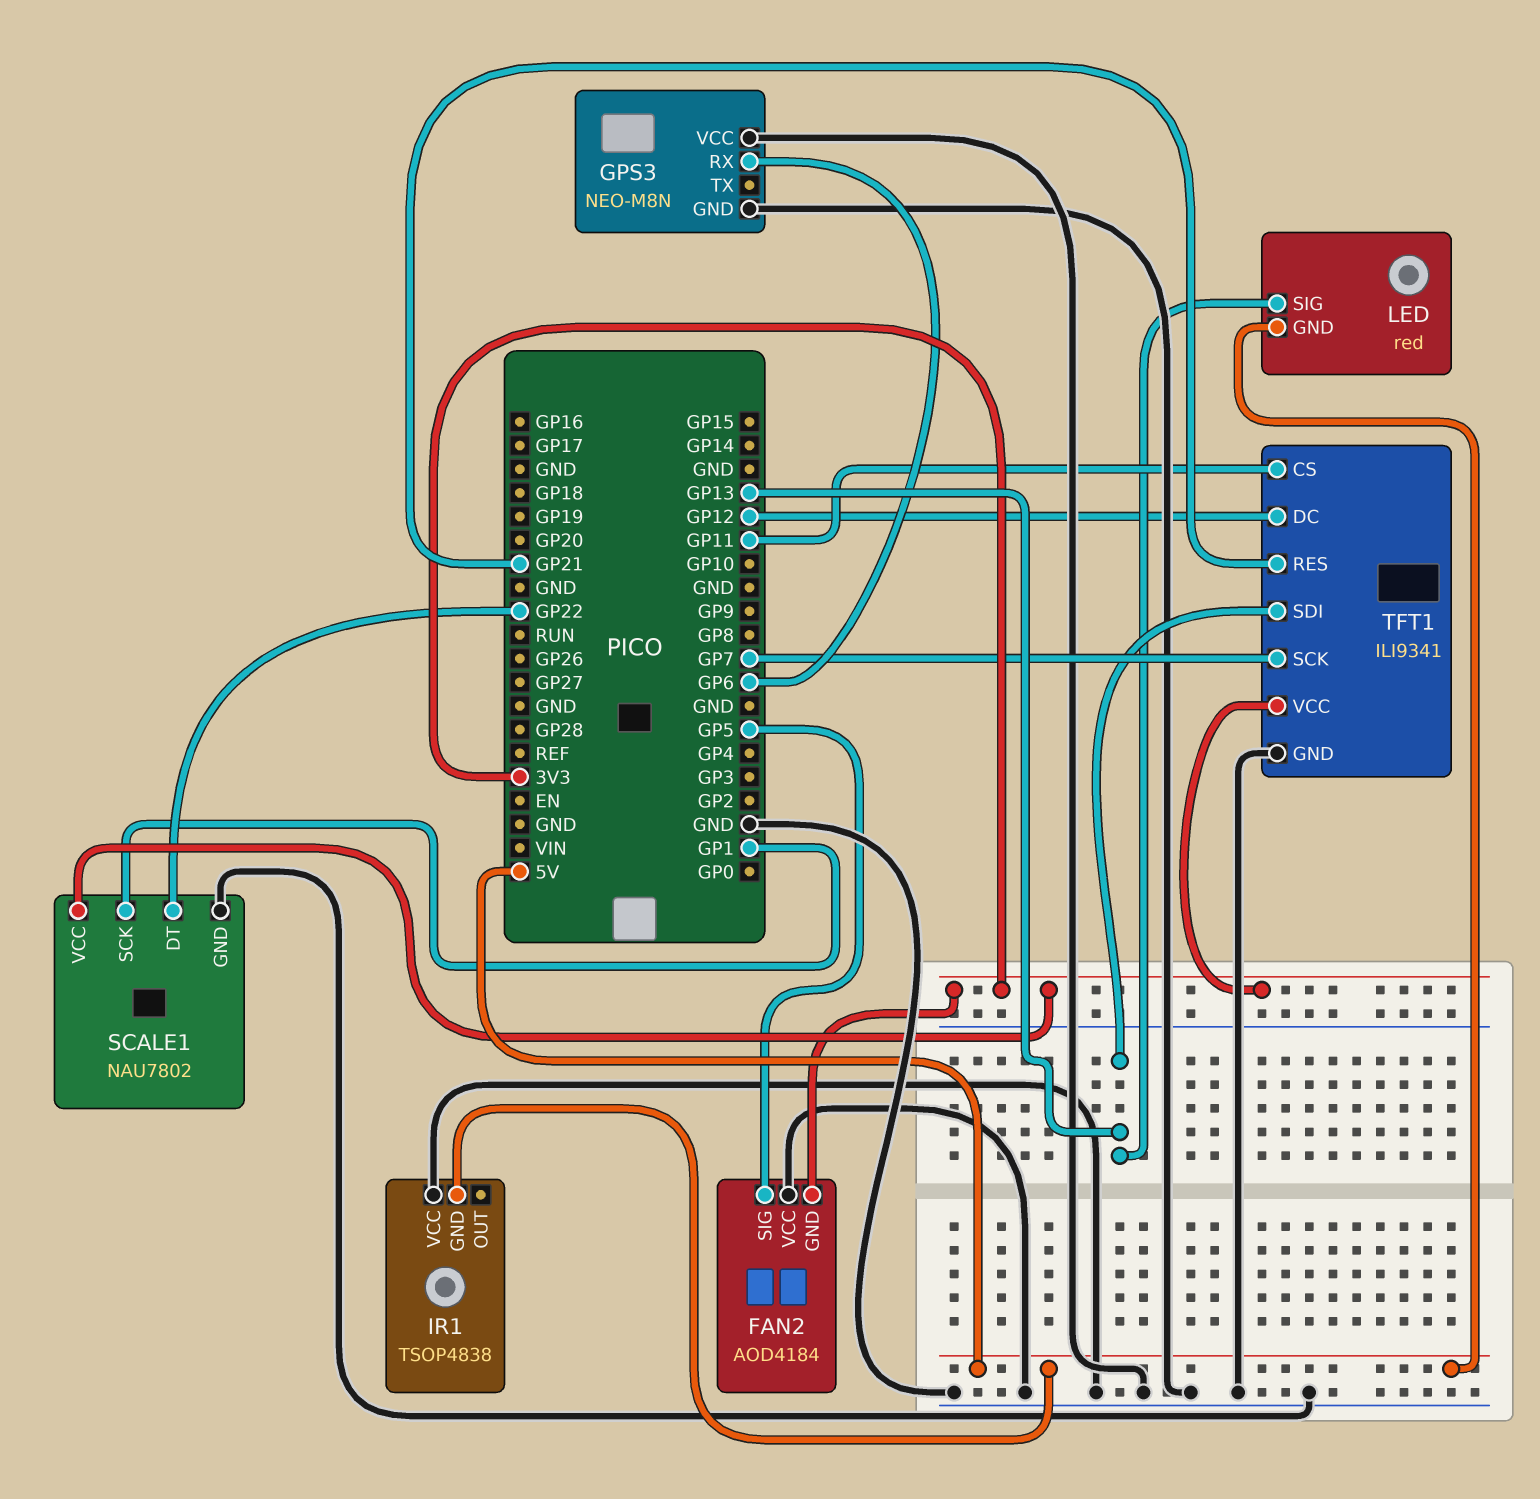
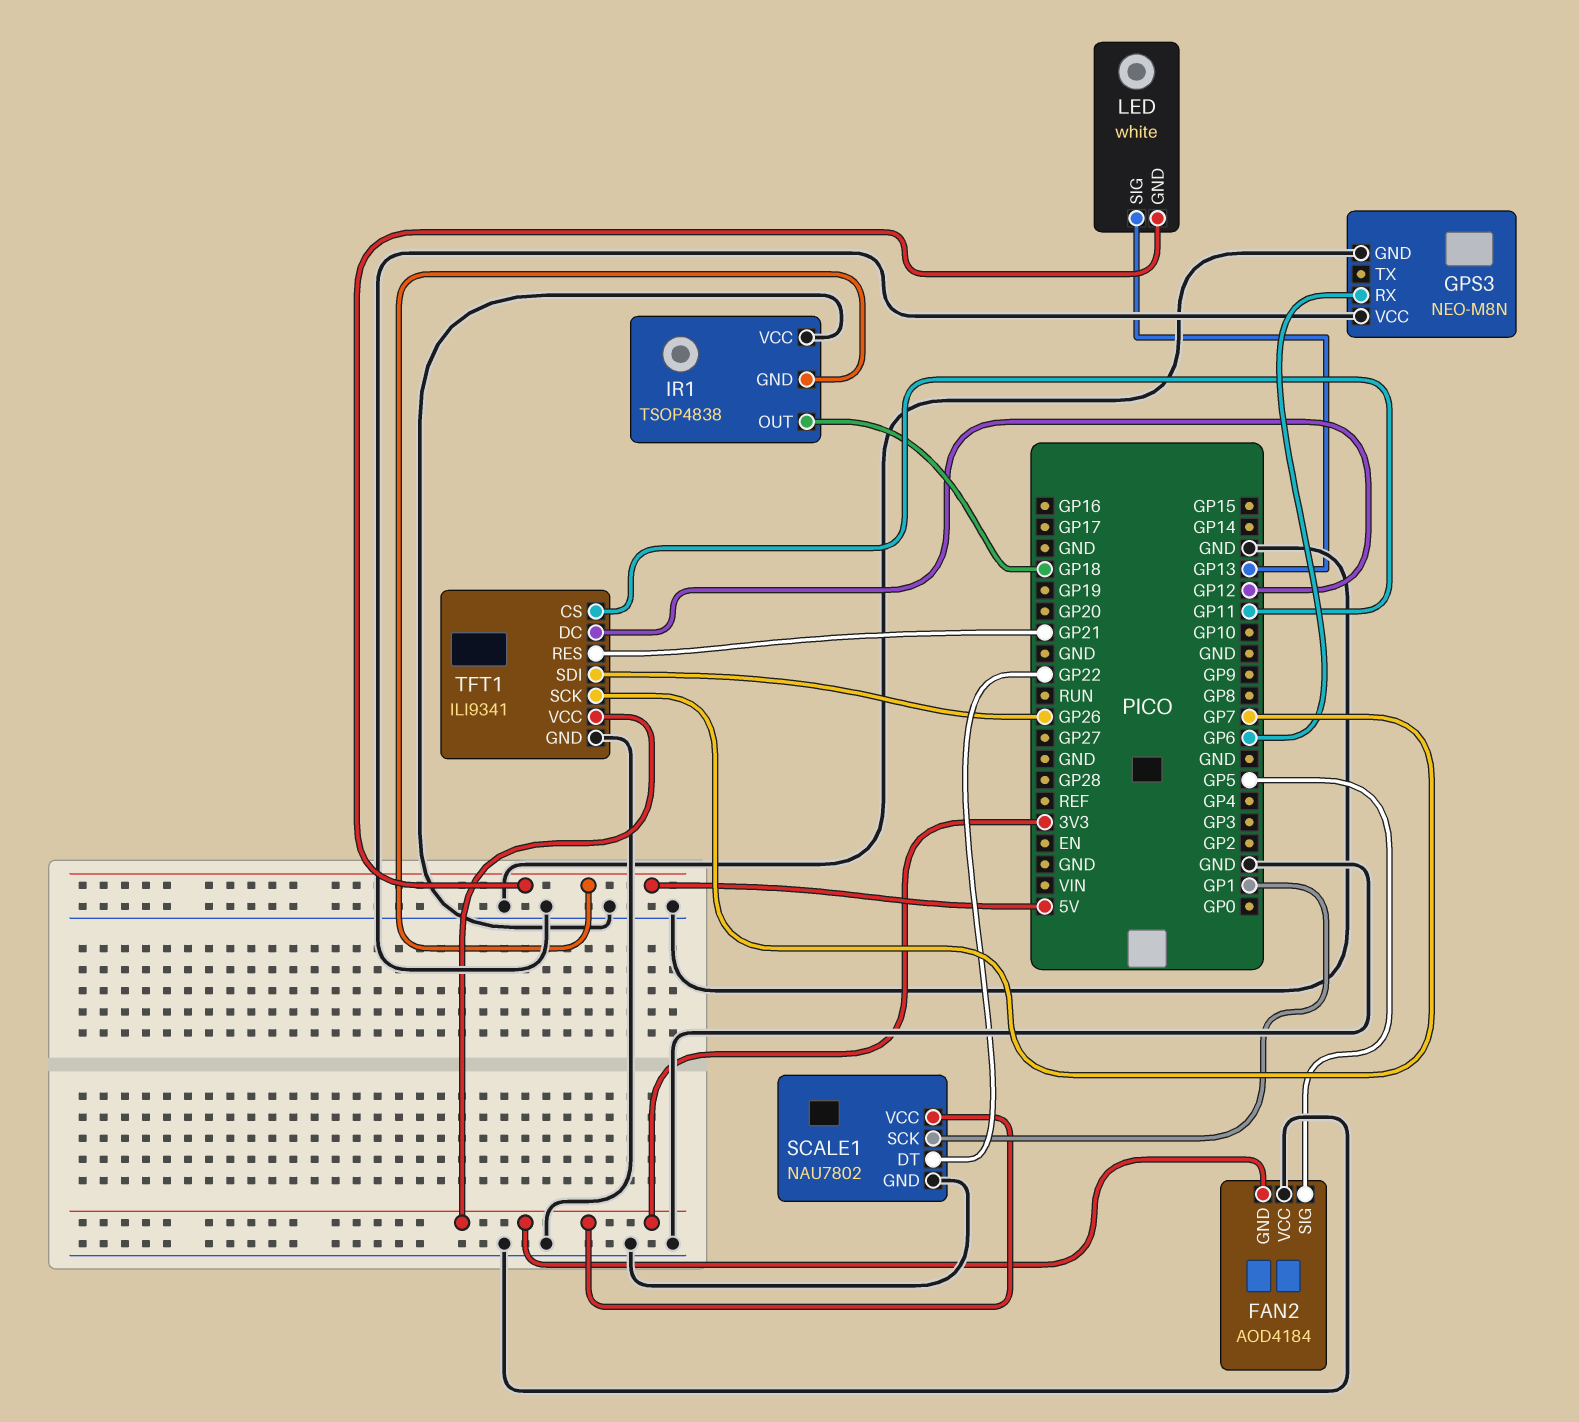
IR1 pin OUT: none -> GP18
LED: red -> white
TFT1 pin SDI: GP13 -> GP26

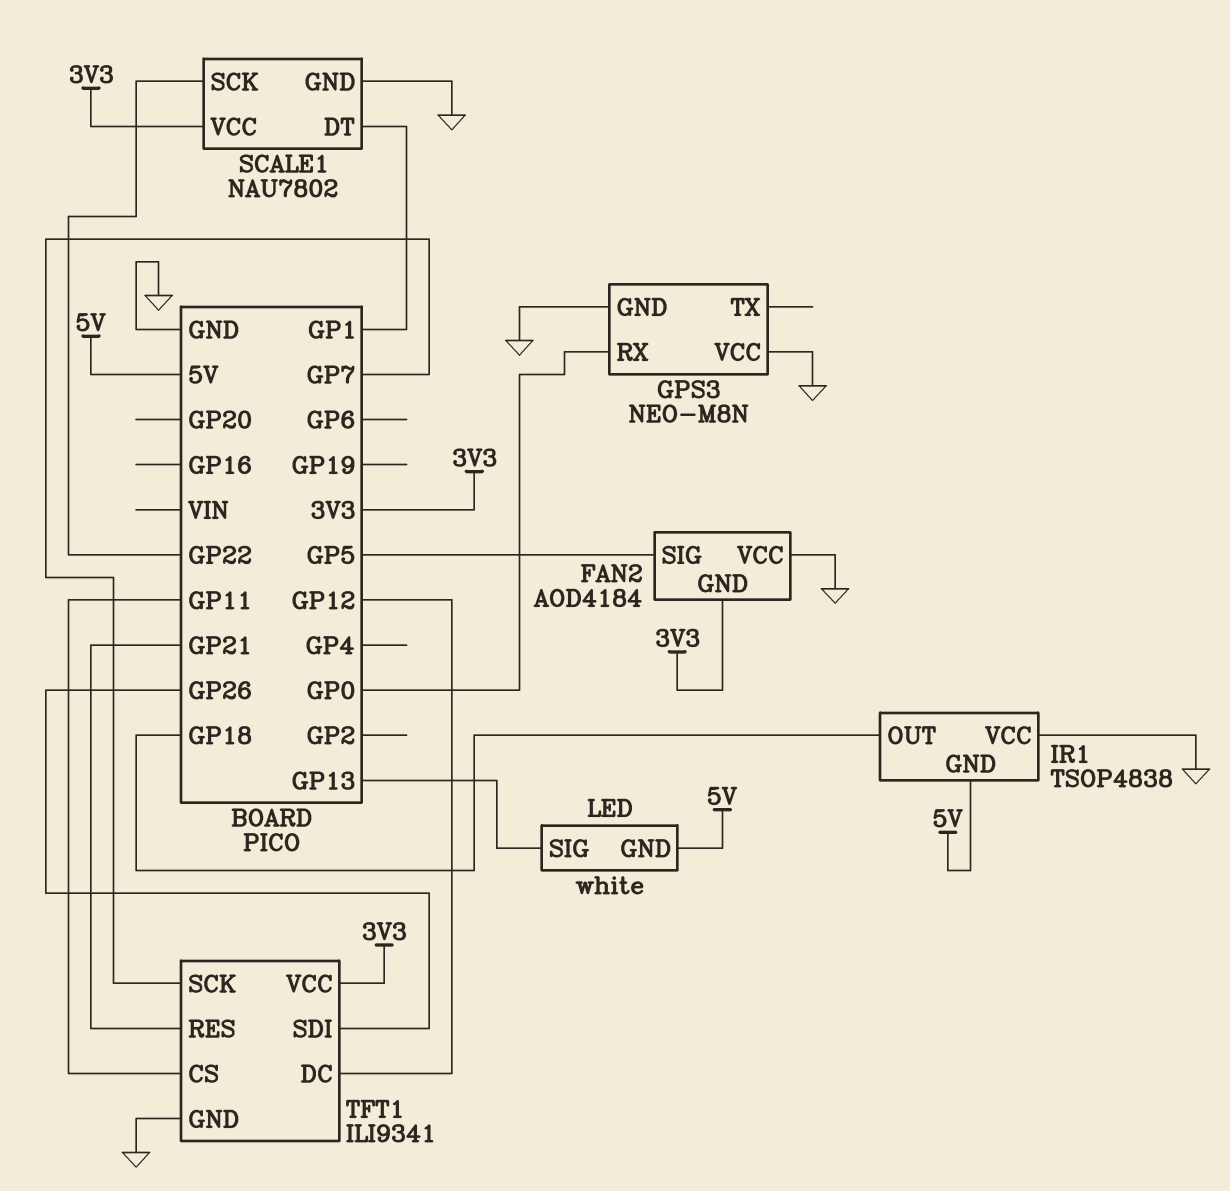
GPS3 pin RX: GP6 -> GP0
SCALE1 pin DT: GP22 -> GP1
SCALE1 pin SCK: GP1 -> GP22

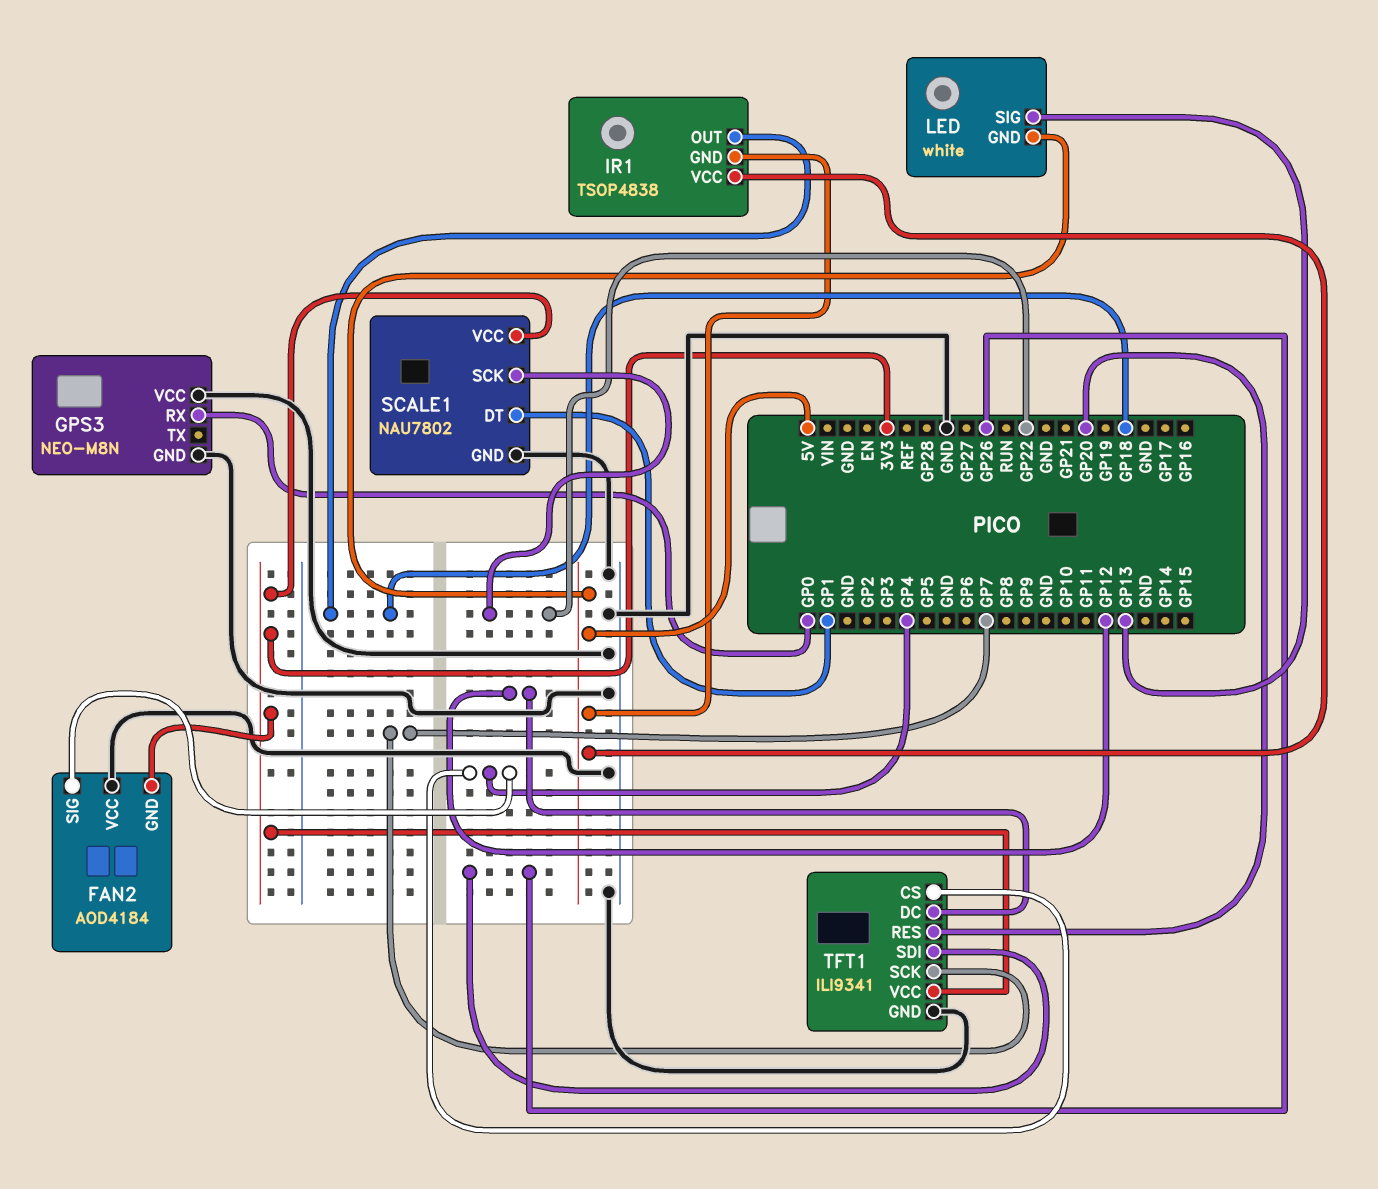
FAN2 pin SIG: GP5 -> GP4
IR1 pin VCC: GND -> 5V
TFT1 pin CS: GP11 -> GP4
TFT1 pin RES: GP21 -> GP20

